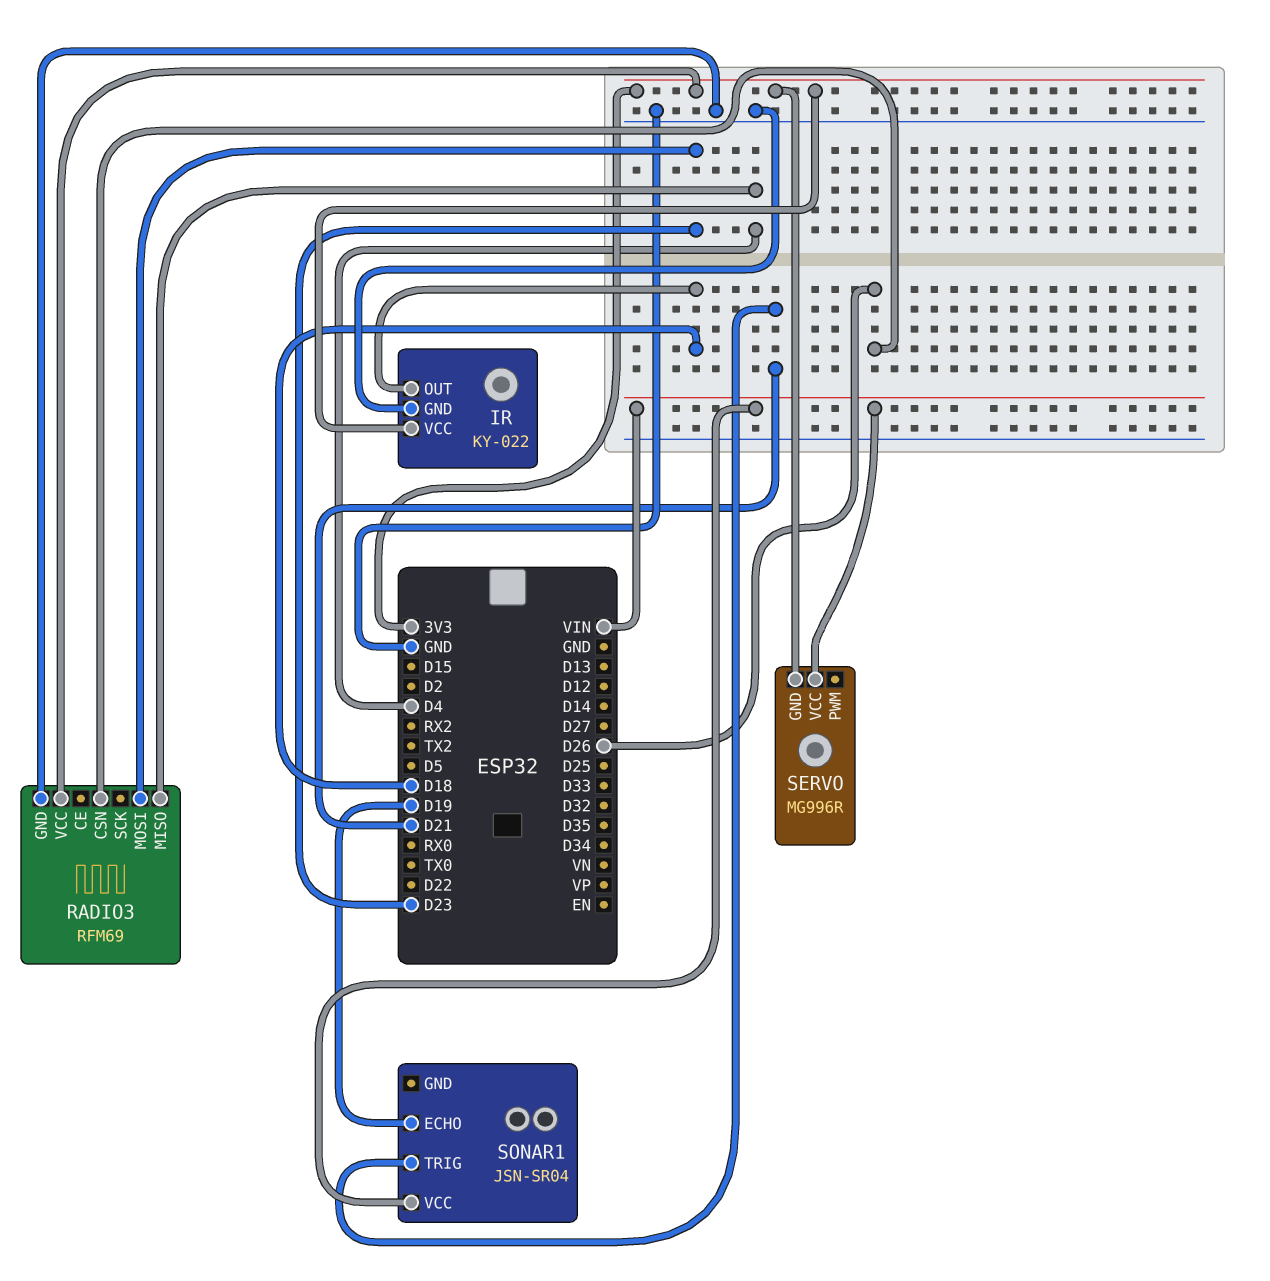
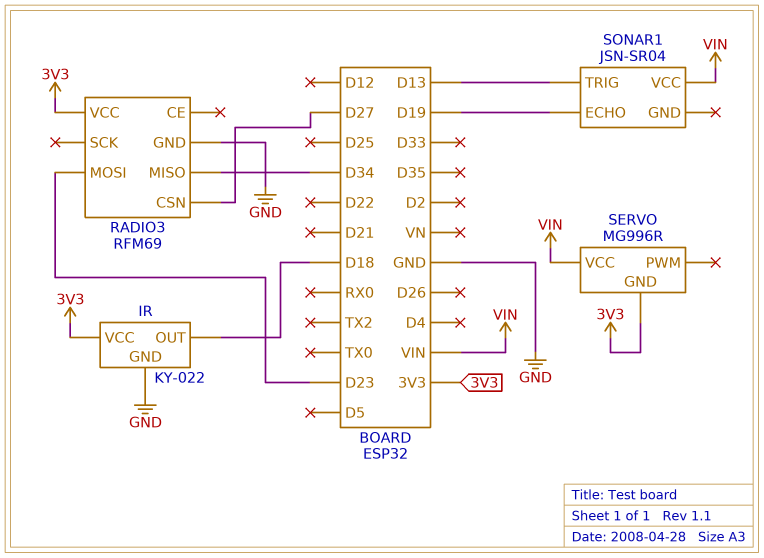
RADIO3 pin CSN: D26 -> D27
RADIO3 pin MISO: D4 -> D34
SONAR1 pin TRIG: D21 -> D13

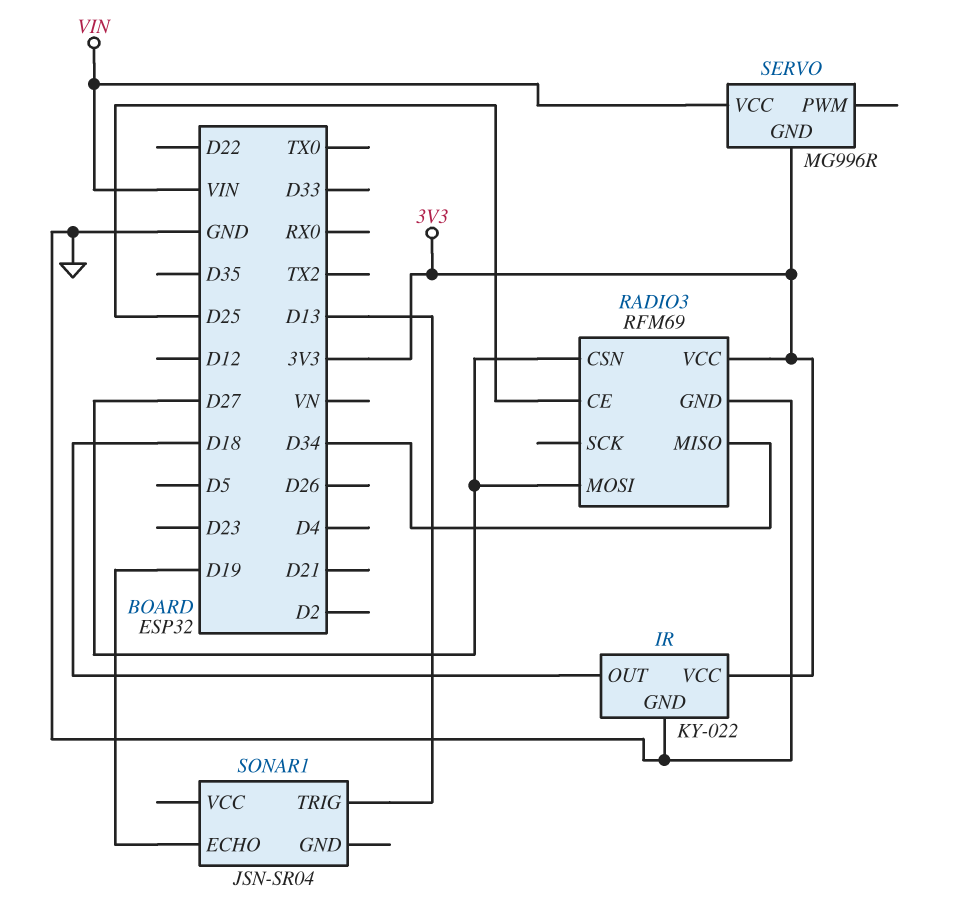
RADIO3 pin CE: none -> D25
RADIO3 pin MOSI: D23 -> D27
SONAR1 pin VCC: VIN -> none

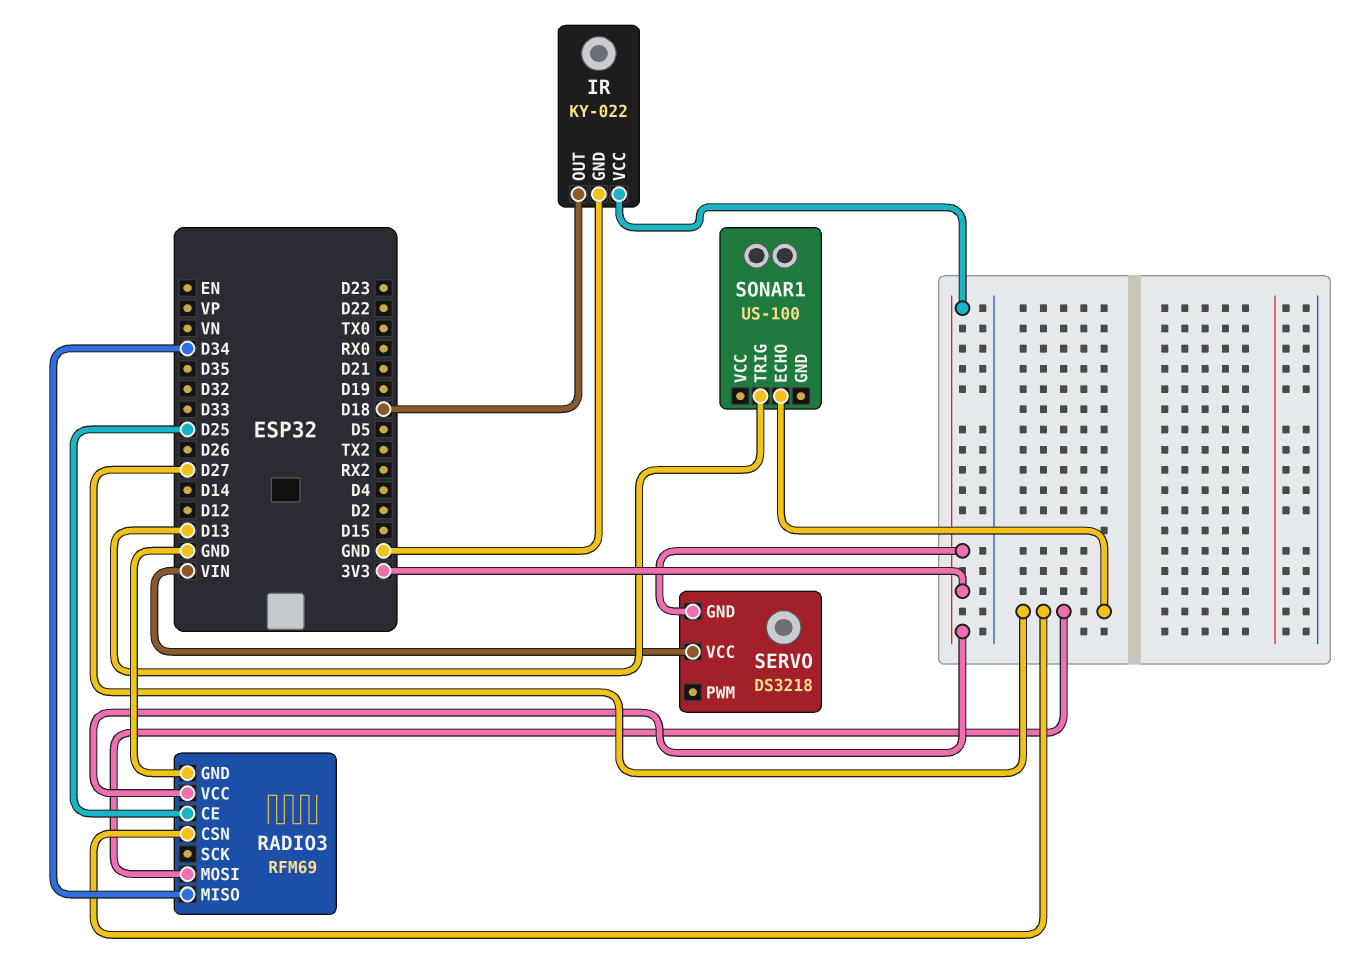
SERVO: MG996R -> DS3218
SONAR1: JSN-SR04 -> US-100
SONAR1 pin ECHO: D19 -> D27

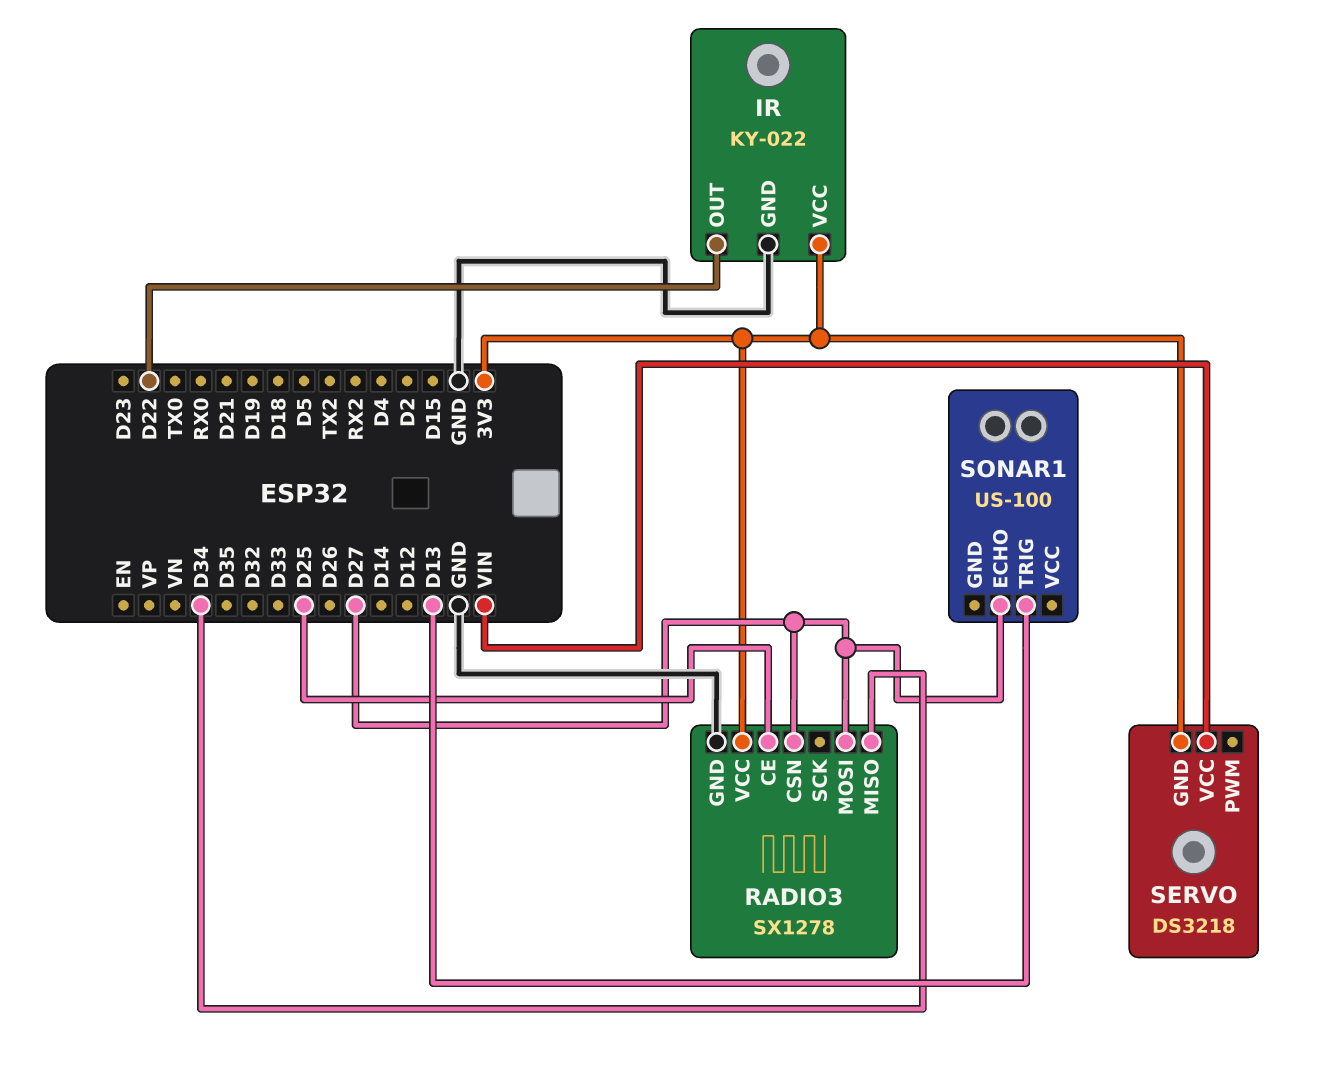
IR pin OUT: D18 -> D22
RADIO3: RFM69 -> SX1278

